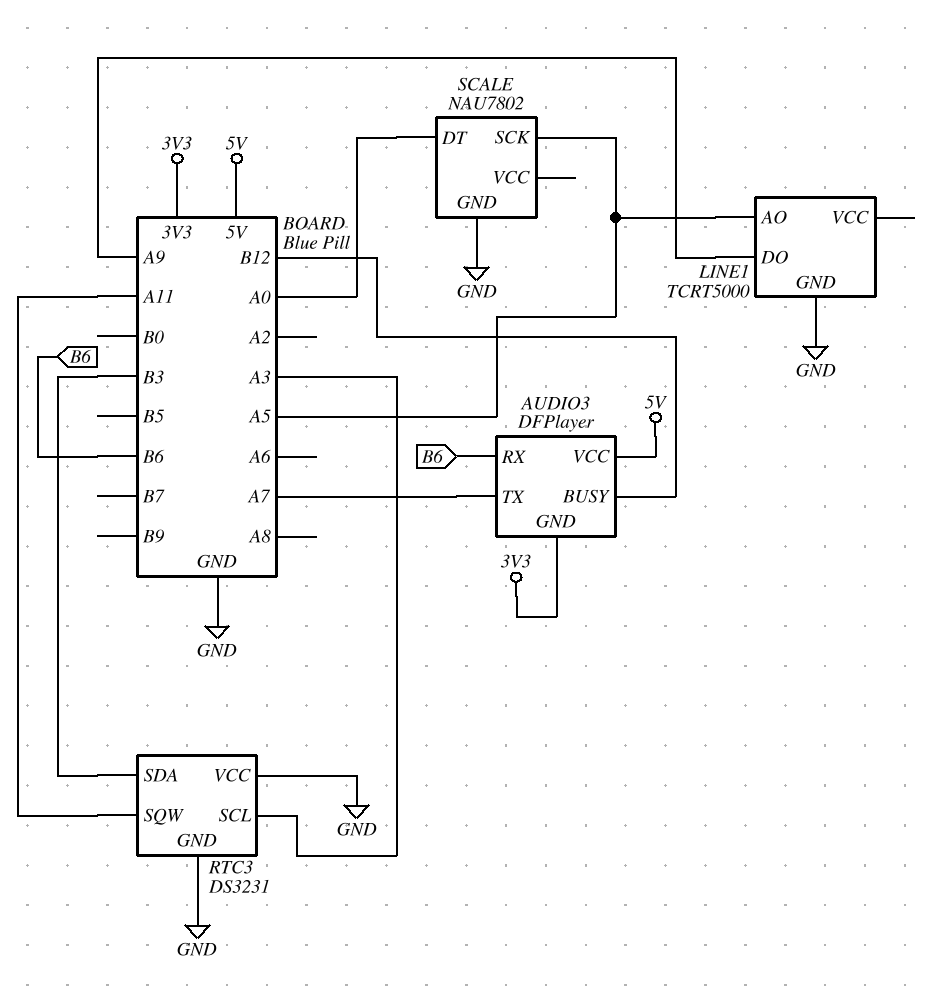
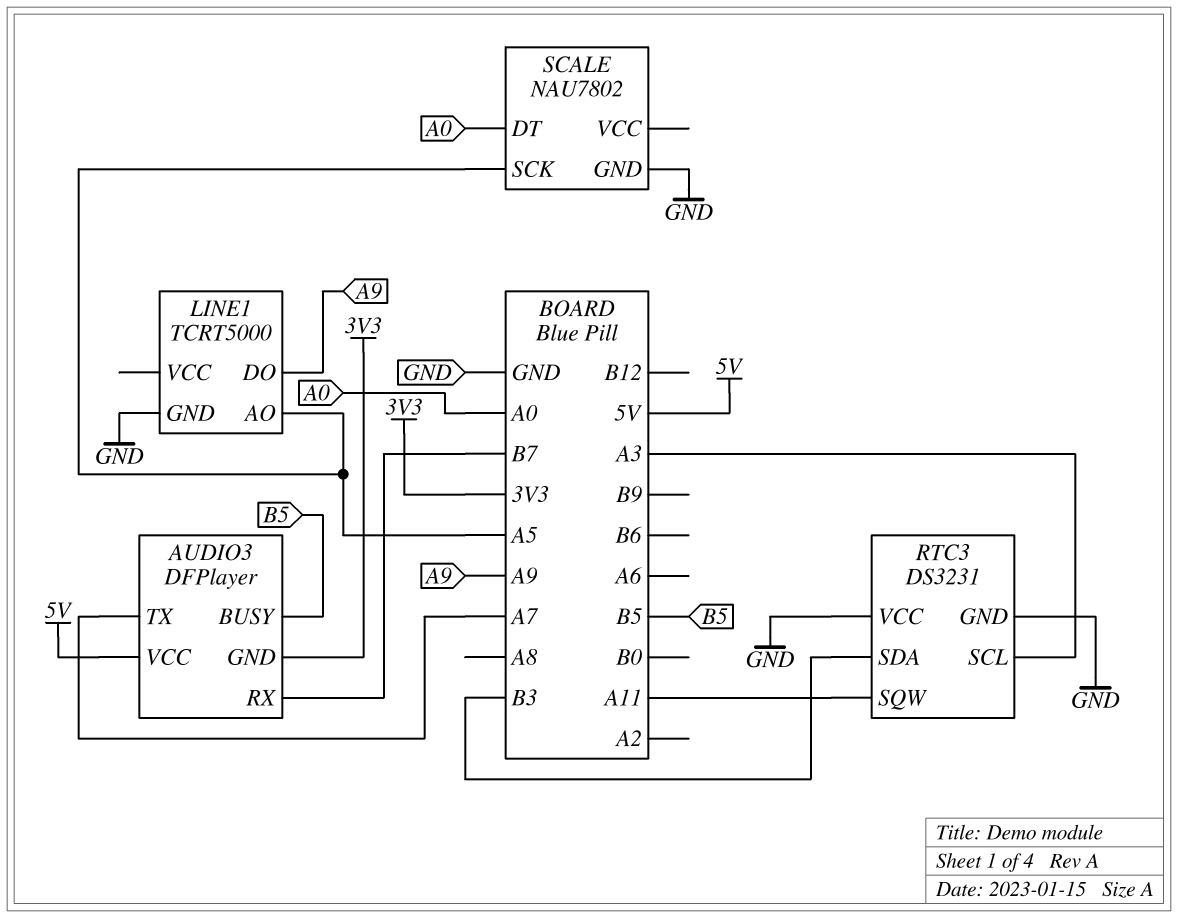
AUDIO3 pin BUSY: B12 -> B5
AUDIO3 pin RX: B6 -> B7

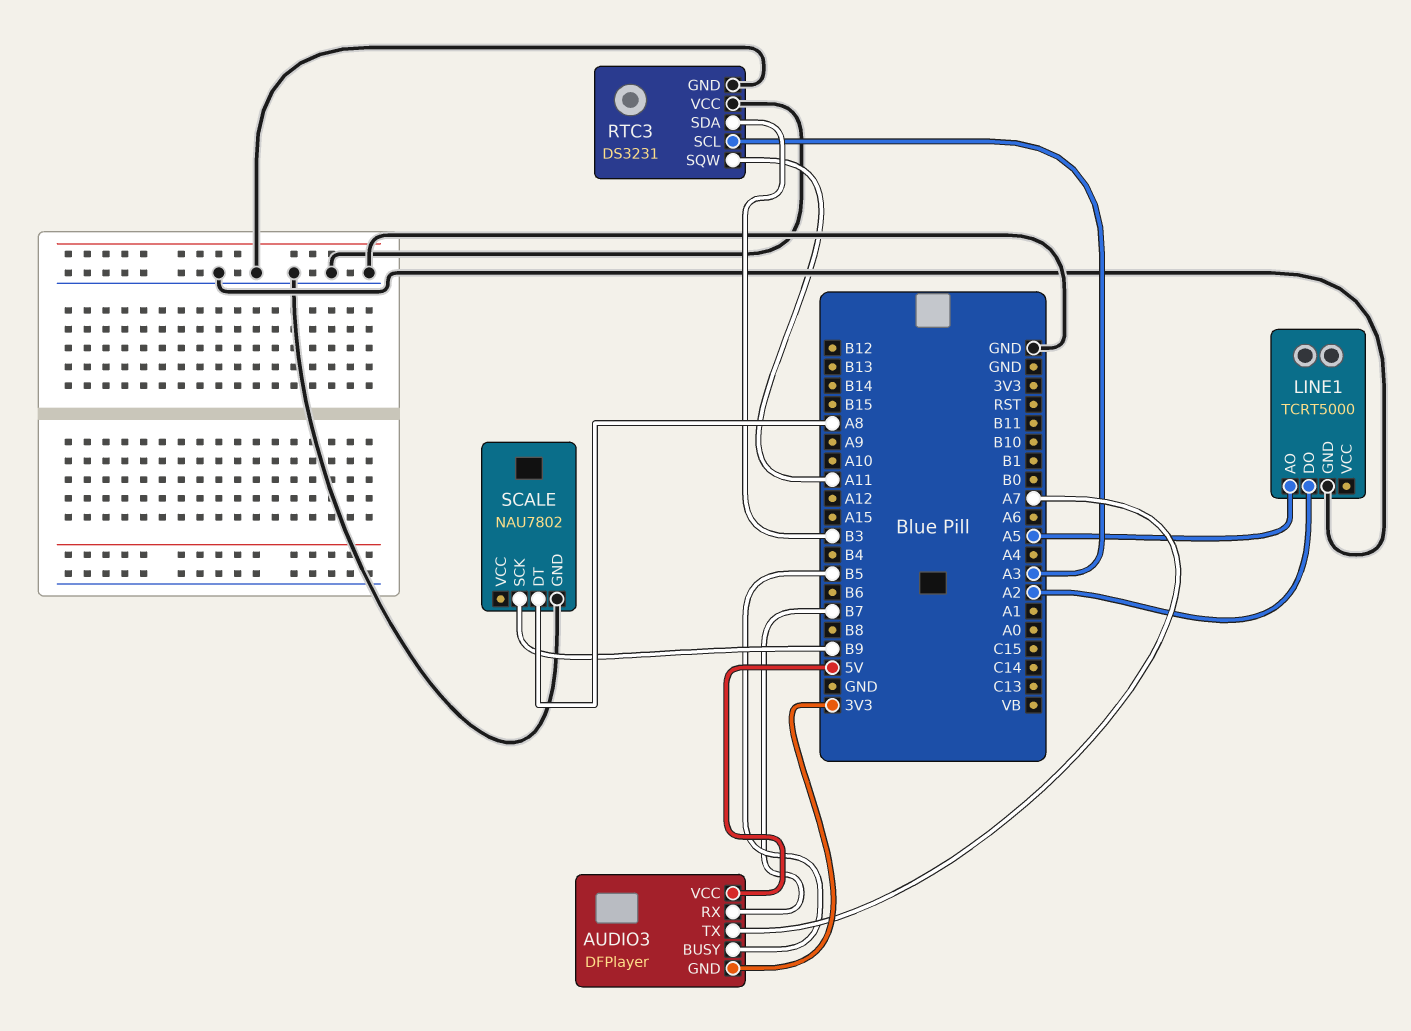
LINE1 pin DO: A9 -> A2
SCALE pin DT: A0 -> A8
SCALE pin SCK: A5 -> B9

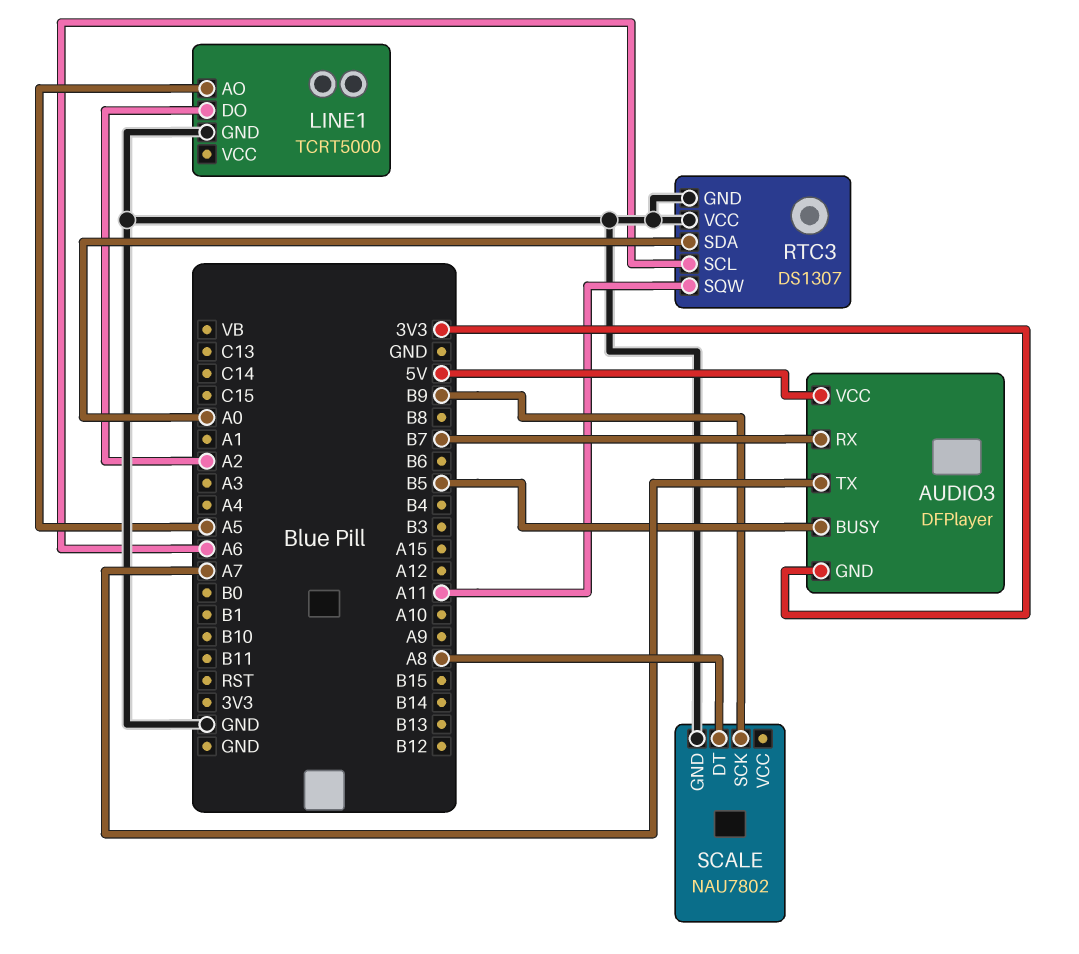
RTC3: DS3231 -> DS1307
RTC3 pin SCL: A3 -> A6
RTC3 pin SDA: B3 -> A0

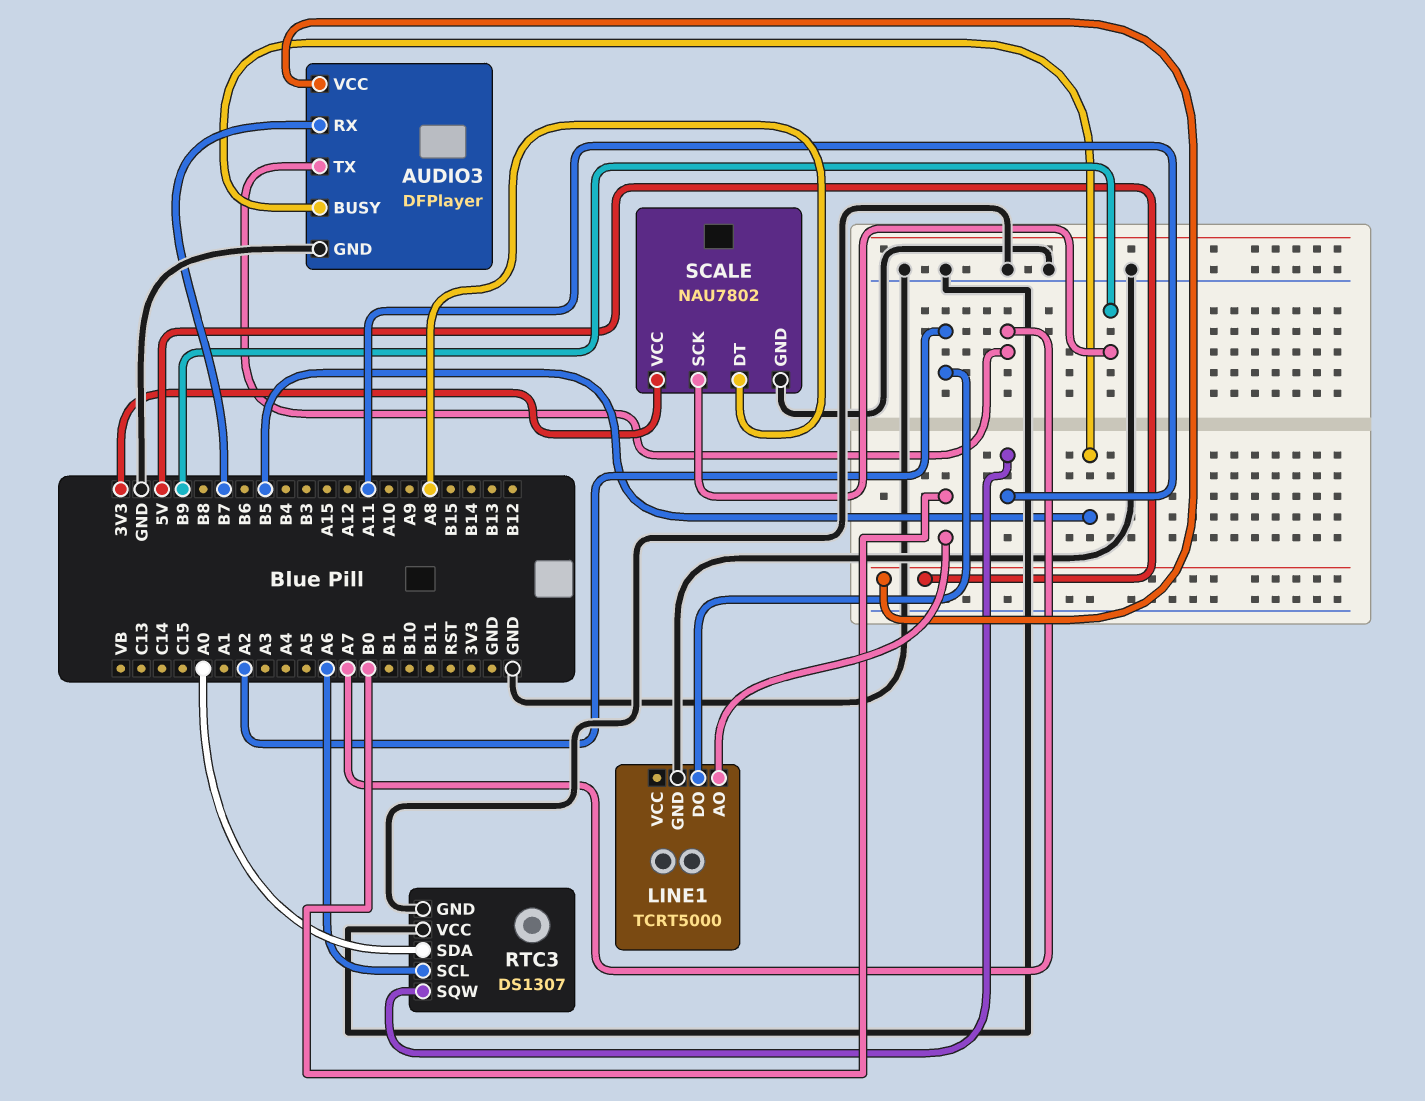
AUDIO3 pin GND: 3V3 -> GND
LINE1 pin AO: A5 -> B0
SCALE pin VCC: none -> 3V3

